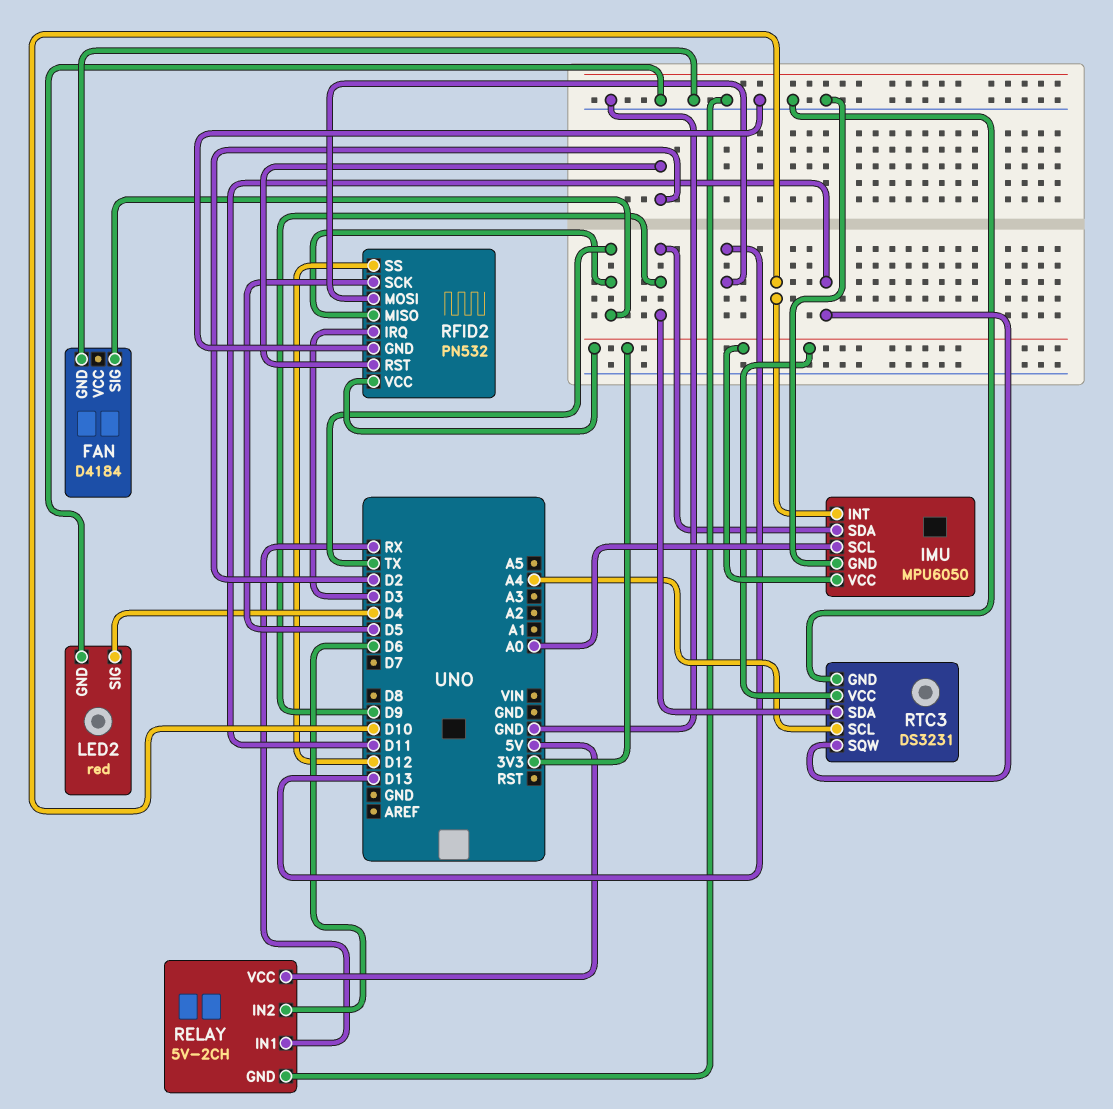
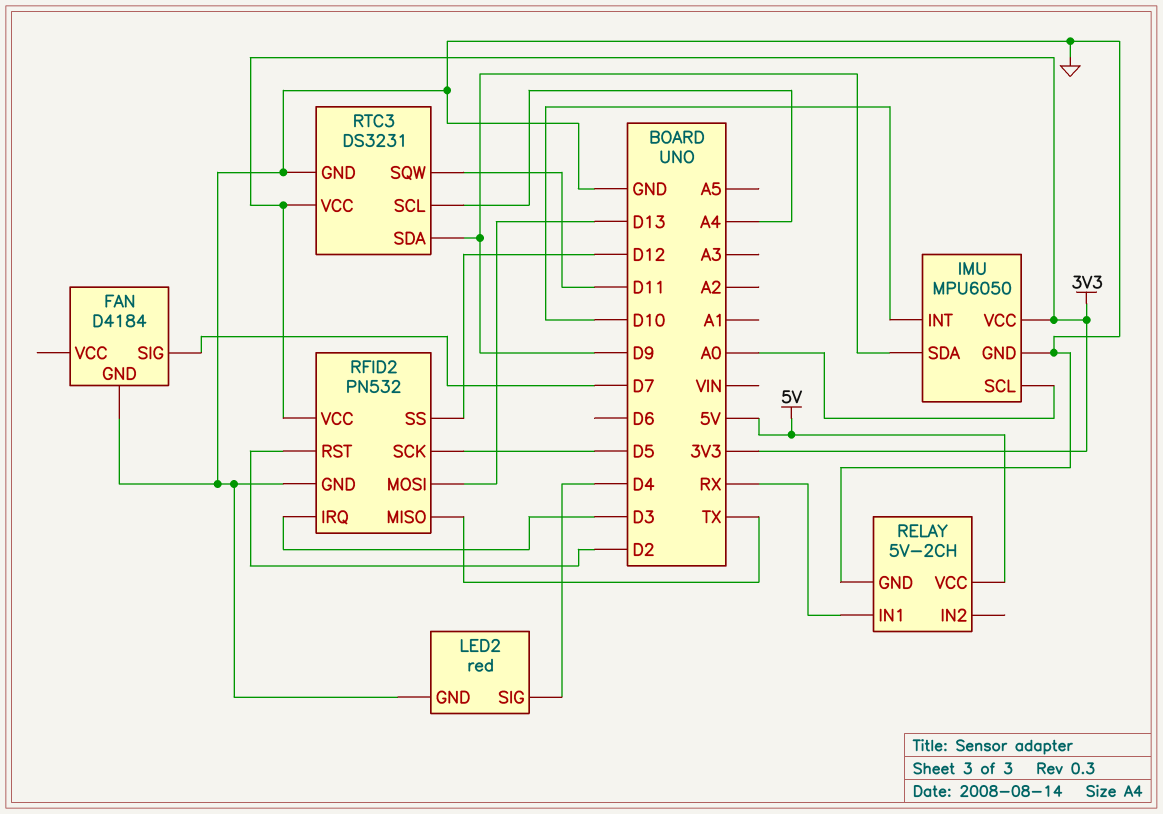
FAN pin SIG: TX -> D7
RELAY pin IN2: D6 -> none

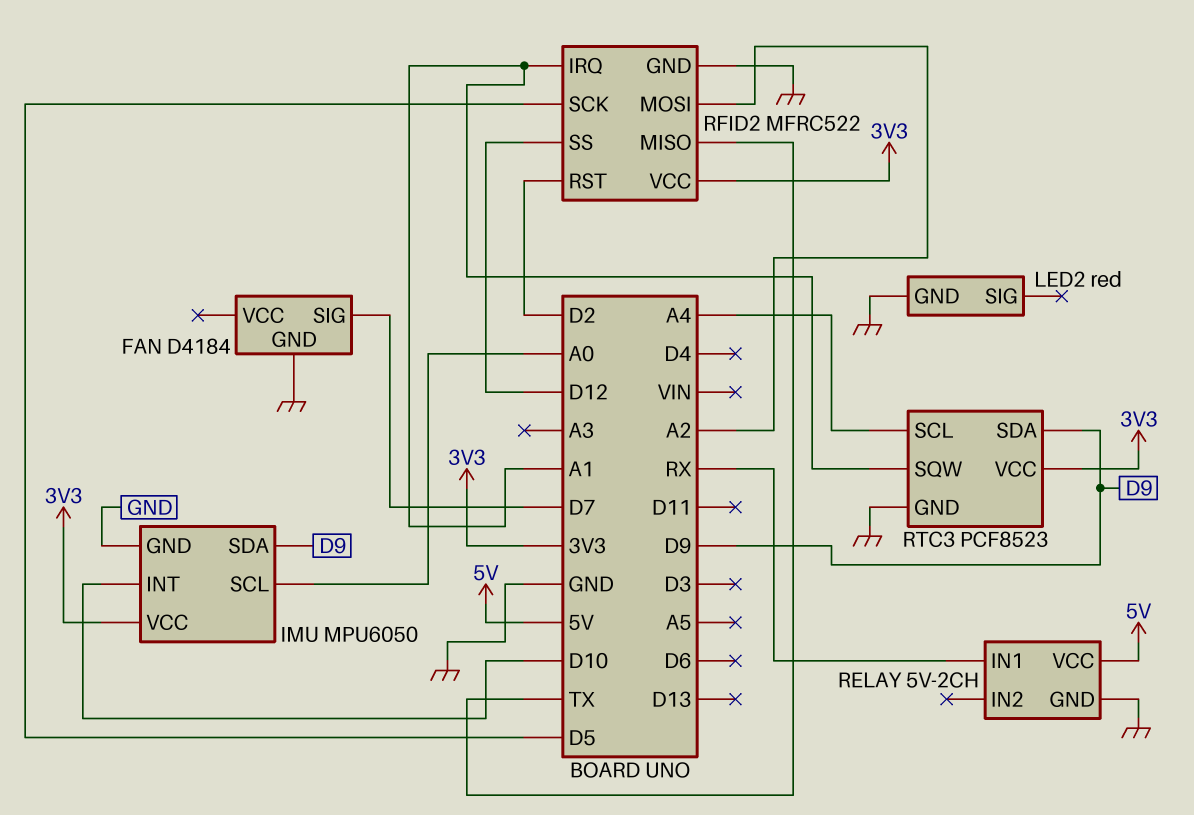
LED2 pin SIG: D4 -> none
RFID2: PN532 -> MFRC522
RFID2 pin IRQ: D3 -> A1
RFID2 pin MOSI: D13 -> A2
RTC3: DS3231 -> PCF8523
RTC3 pin SQW: D11 -> A1

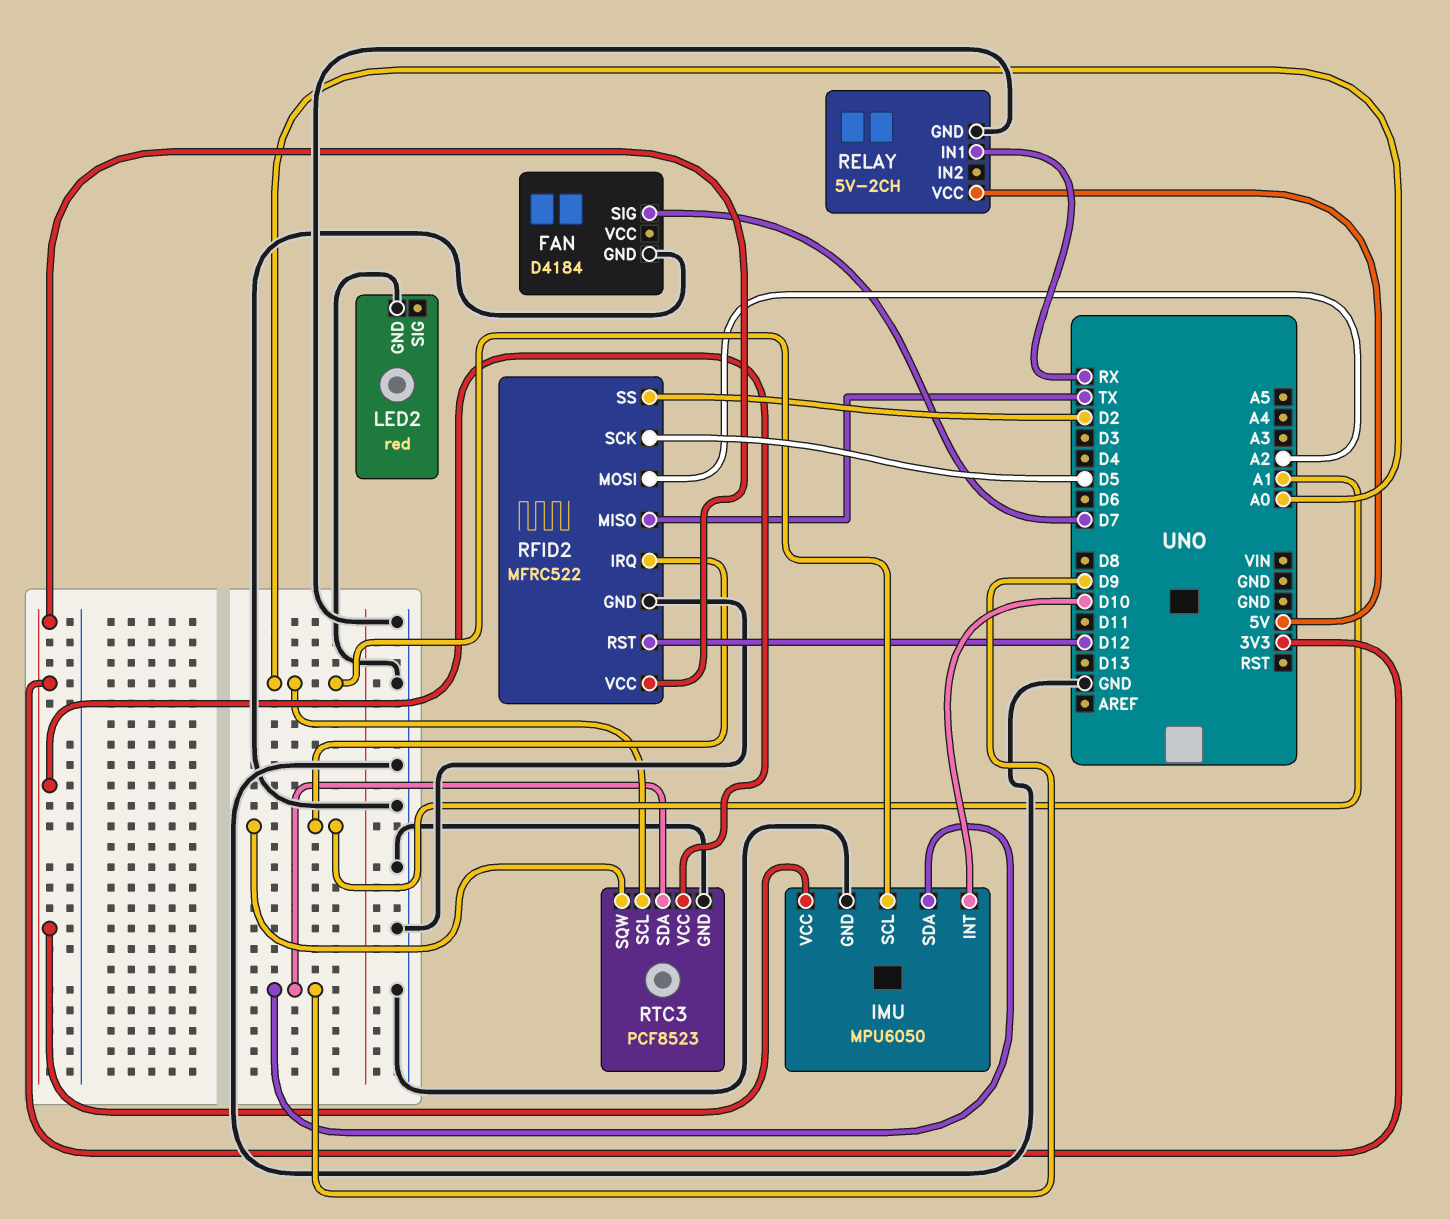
RFID2 pin RST: D2 -> D12
RFID2 pin SS: D12 -> D2
RTC3 pin SCL: A4 -> A0

